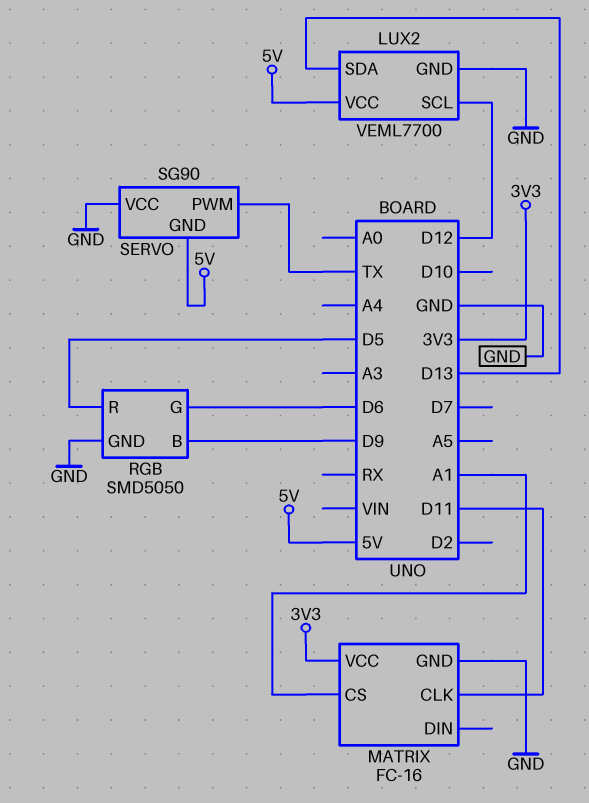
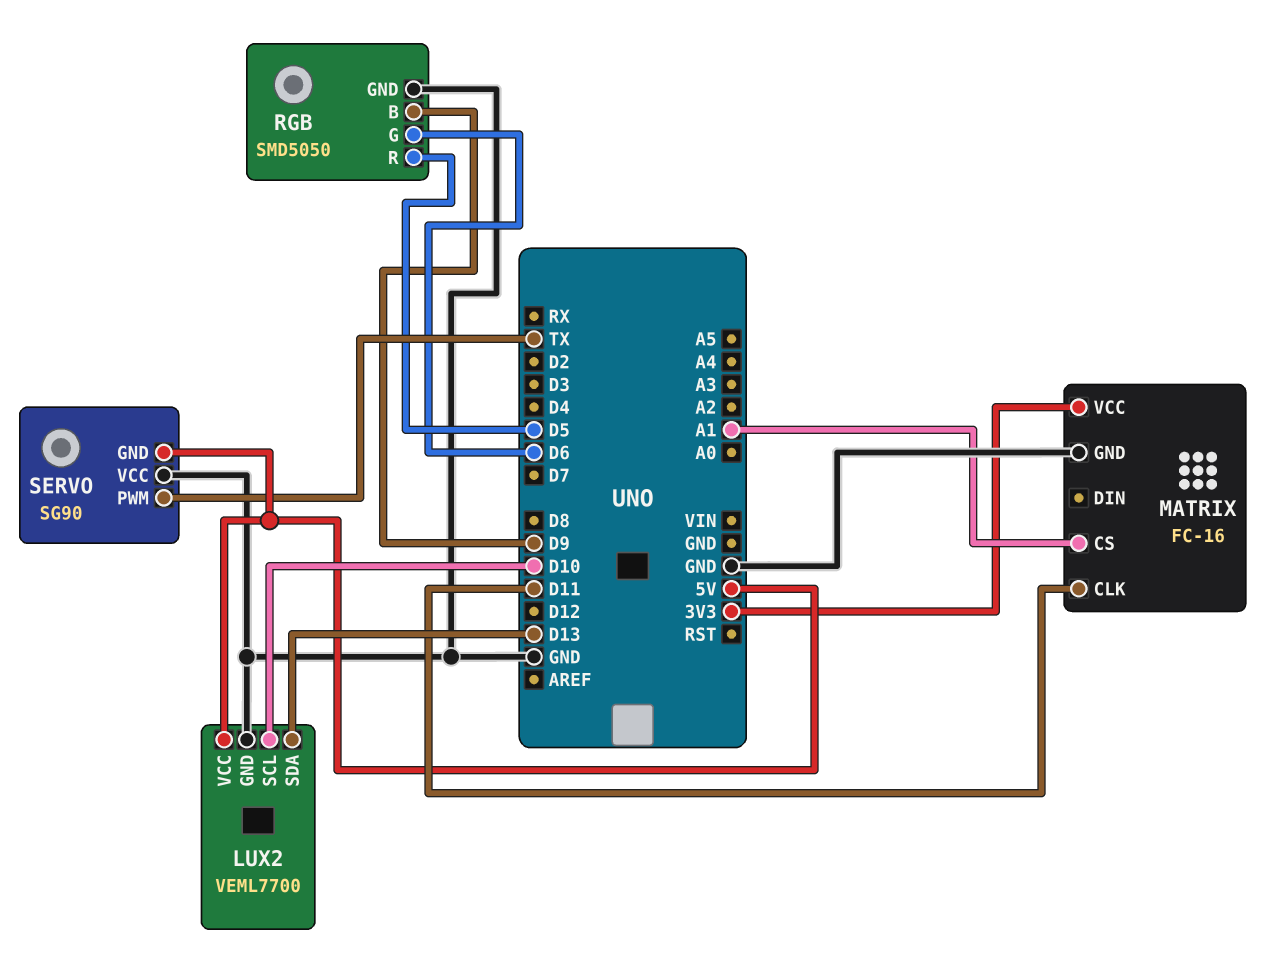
LUX2 pin SCL: D12 -> D10

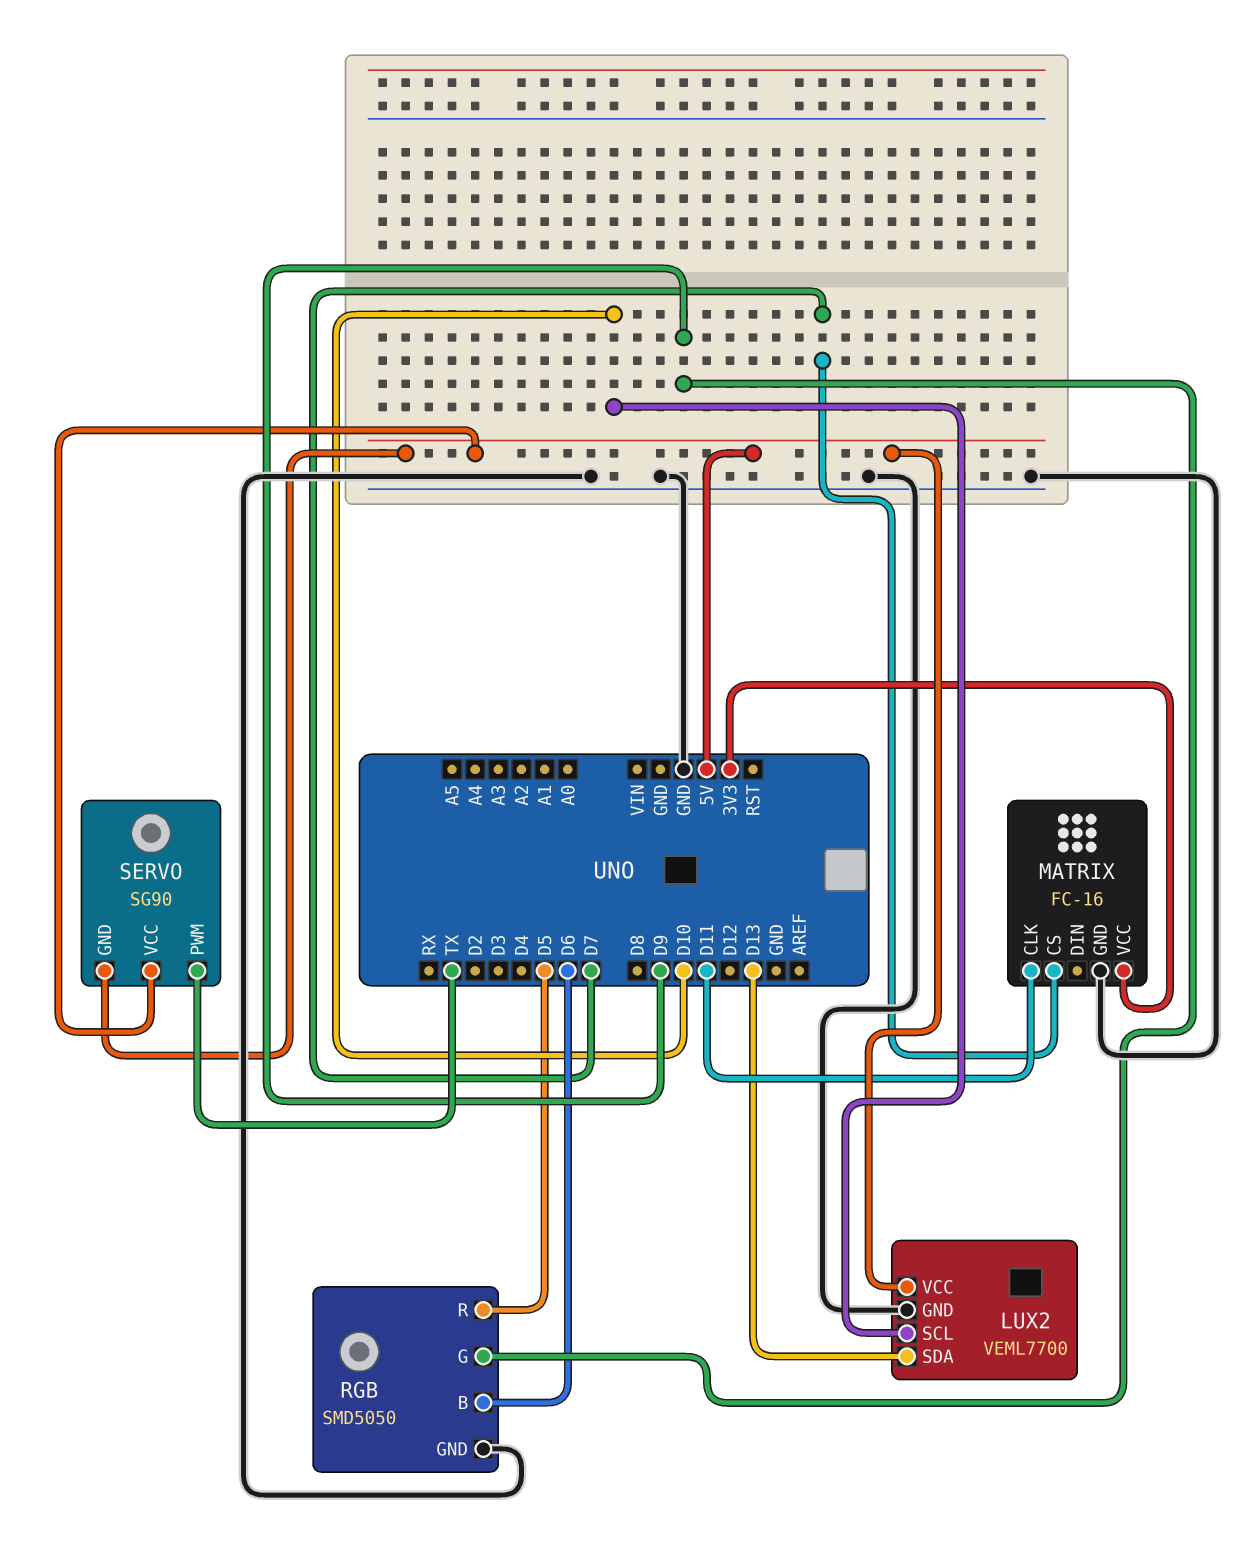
MATRIX pin CS: A1 -> D7
RGB pin B: D9 -> D6
RGB pin G: D6 -> D9
SERVO pin VCC: GND -> 5V

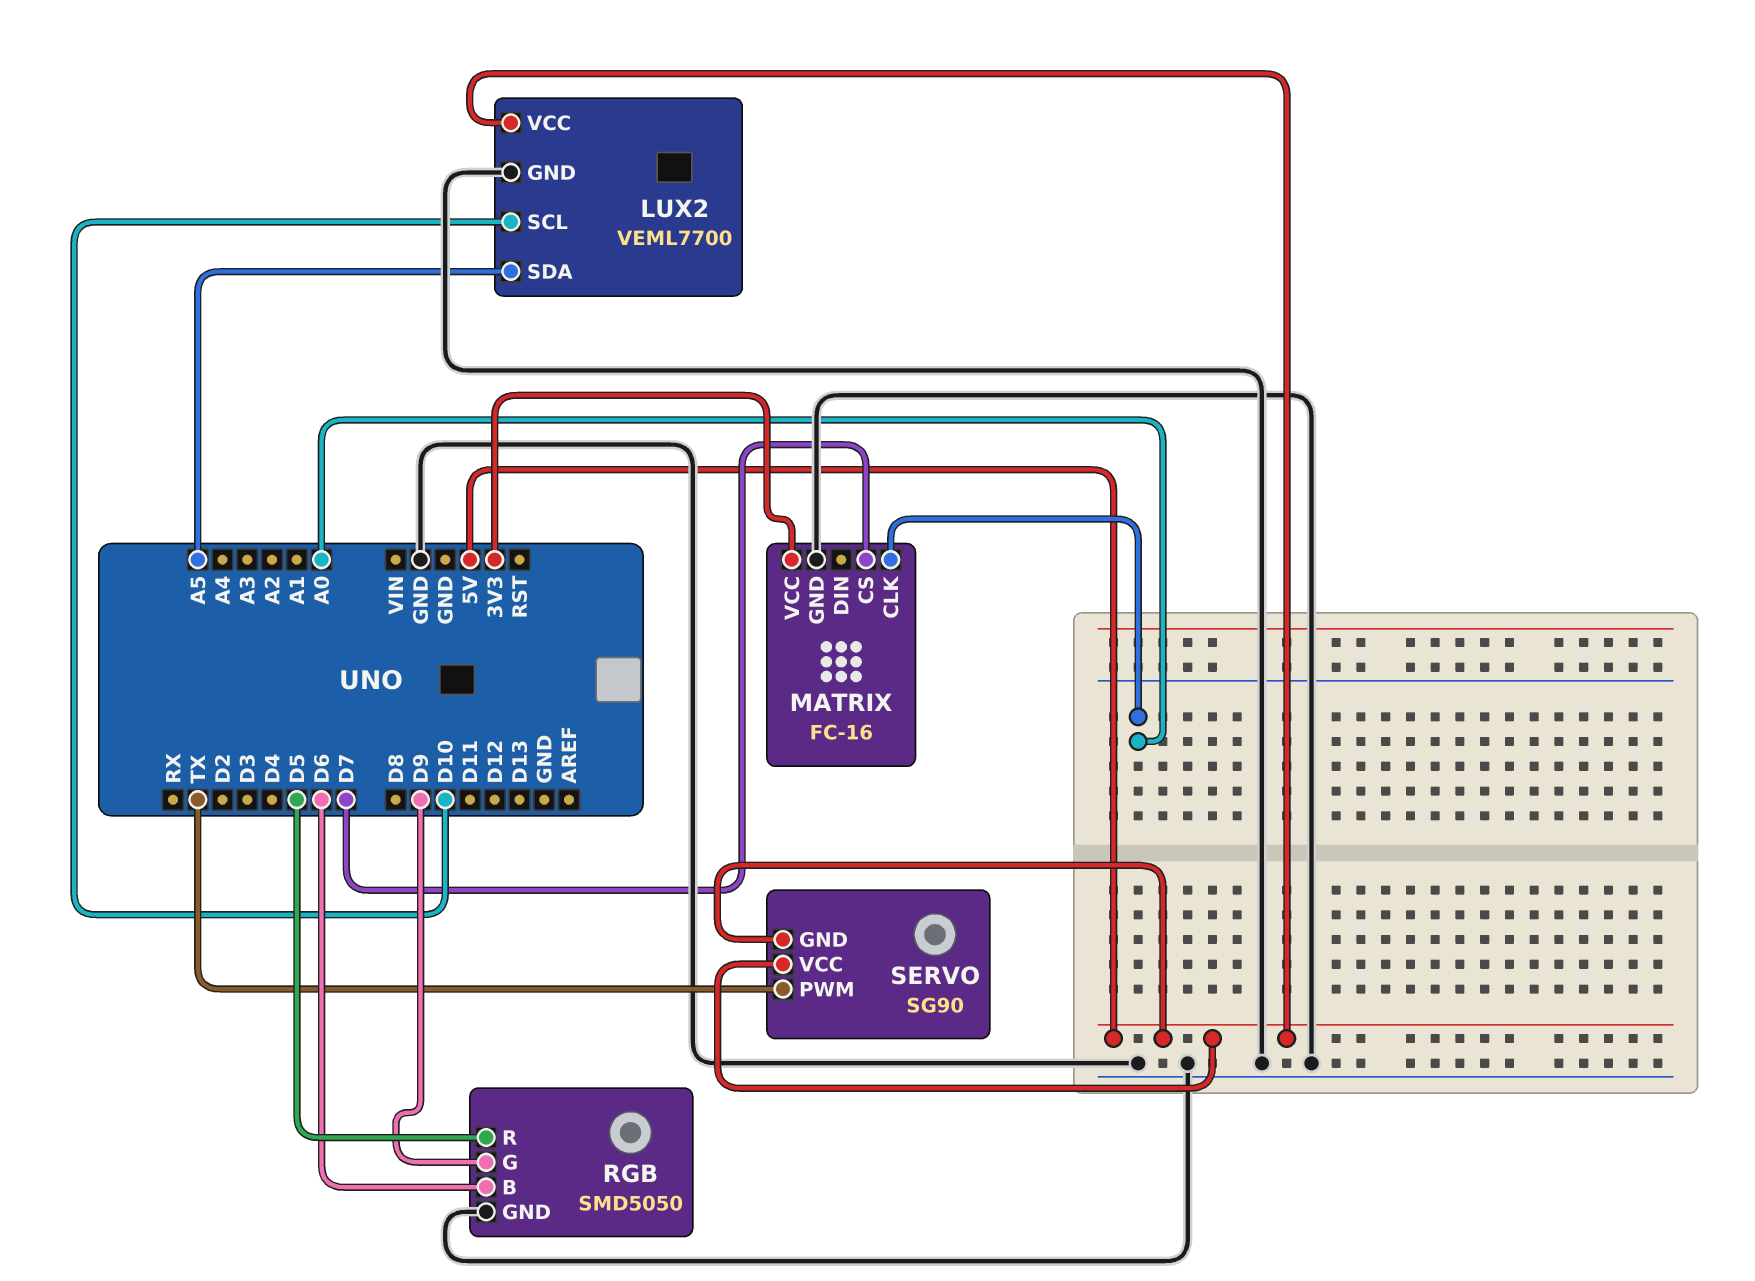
LUX2 pin SDA: D13 -> A5
MATRIX pin CLK: D11 -> A0

